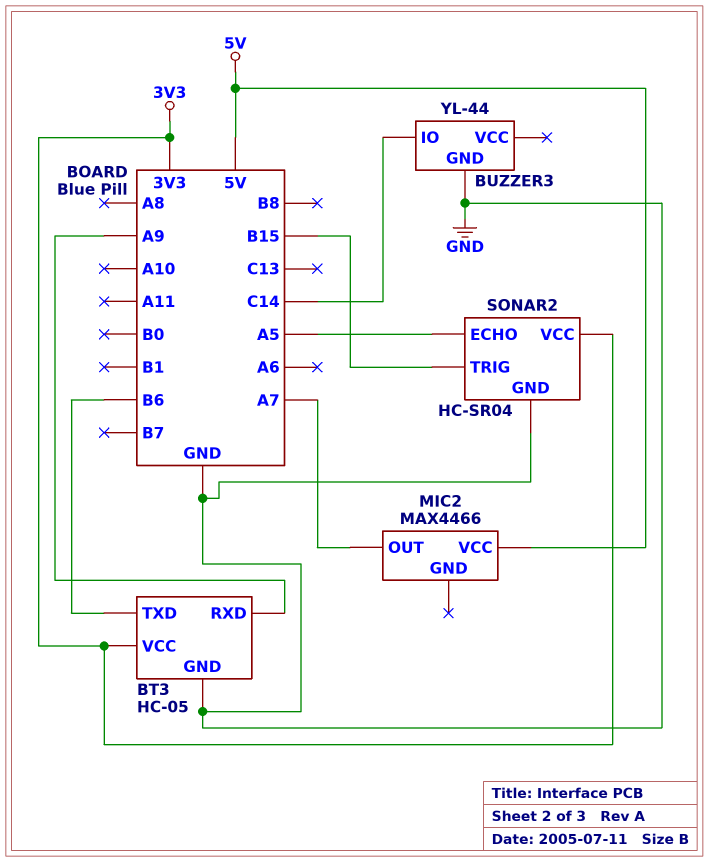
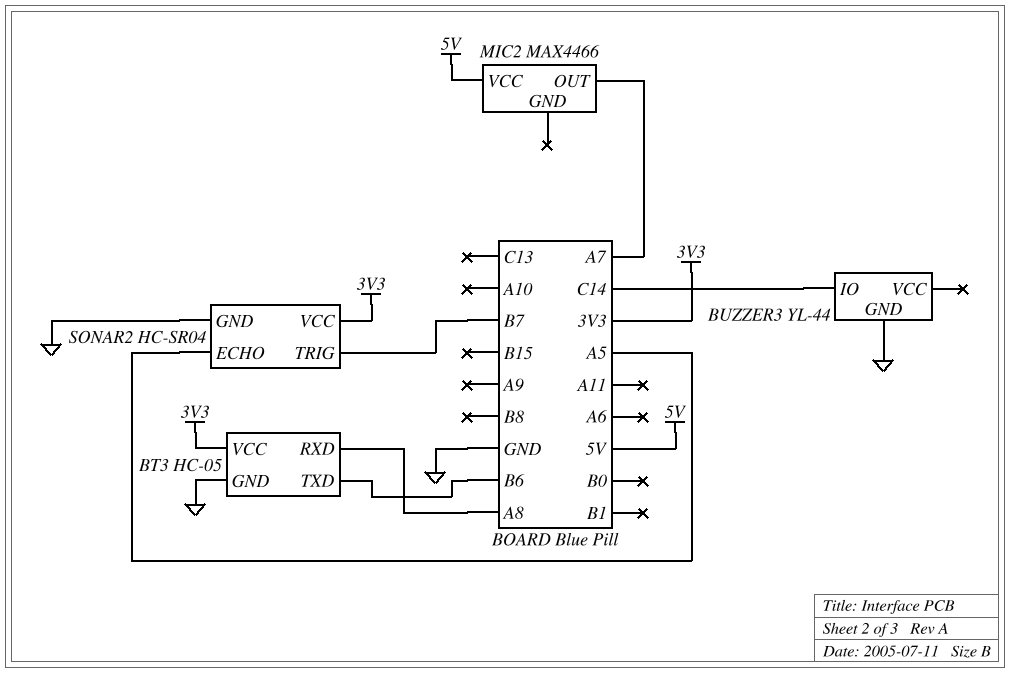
BT3 pin RXD: A9 -> A8
SONAR2 pin TRIG: B15 -> B7

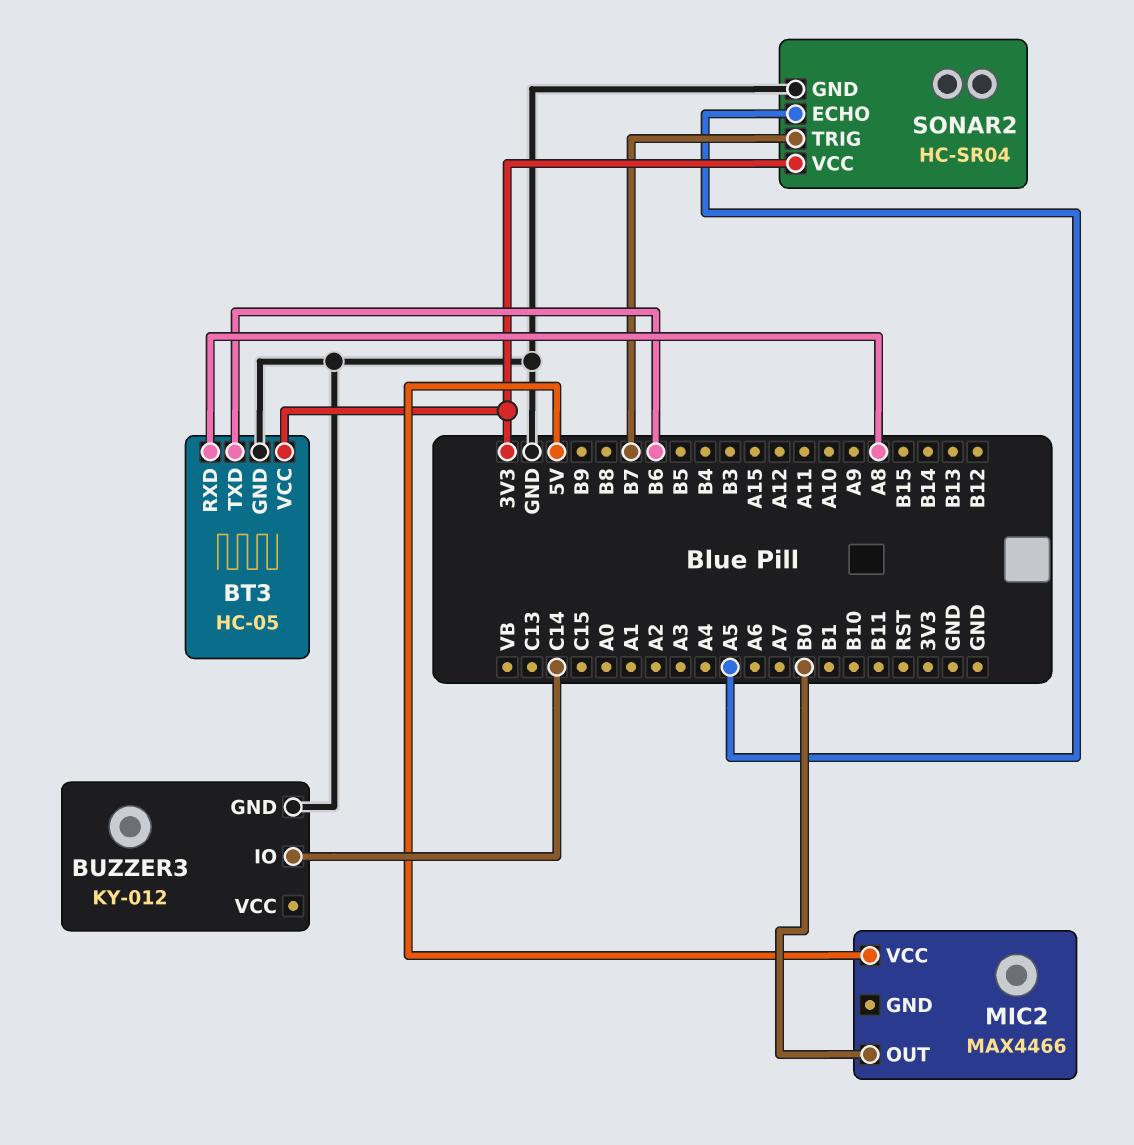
BUZZER3: YL-44 -> KY-012
MIC2 pin OUT: A7 -> B0

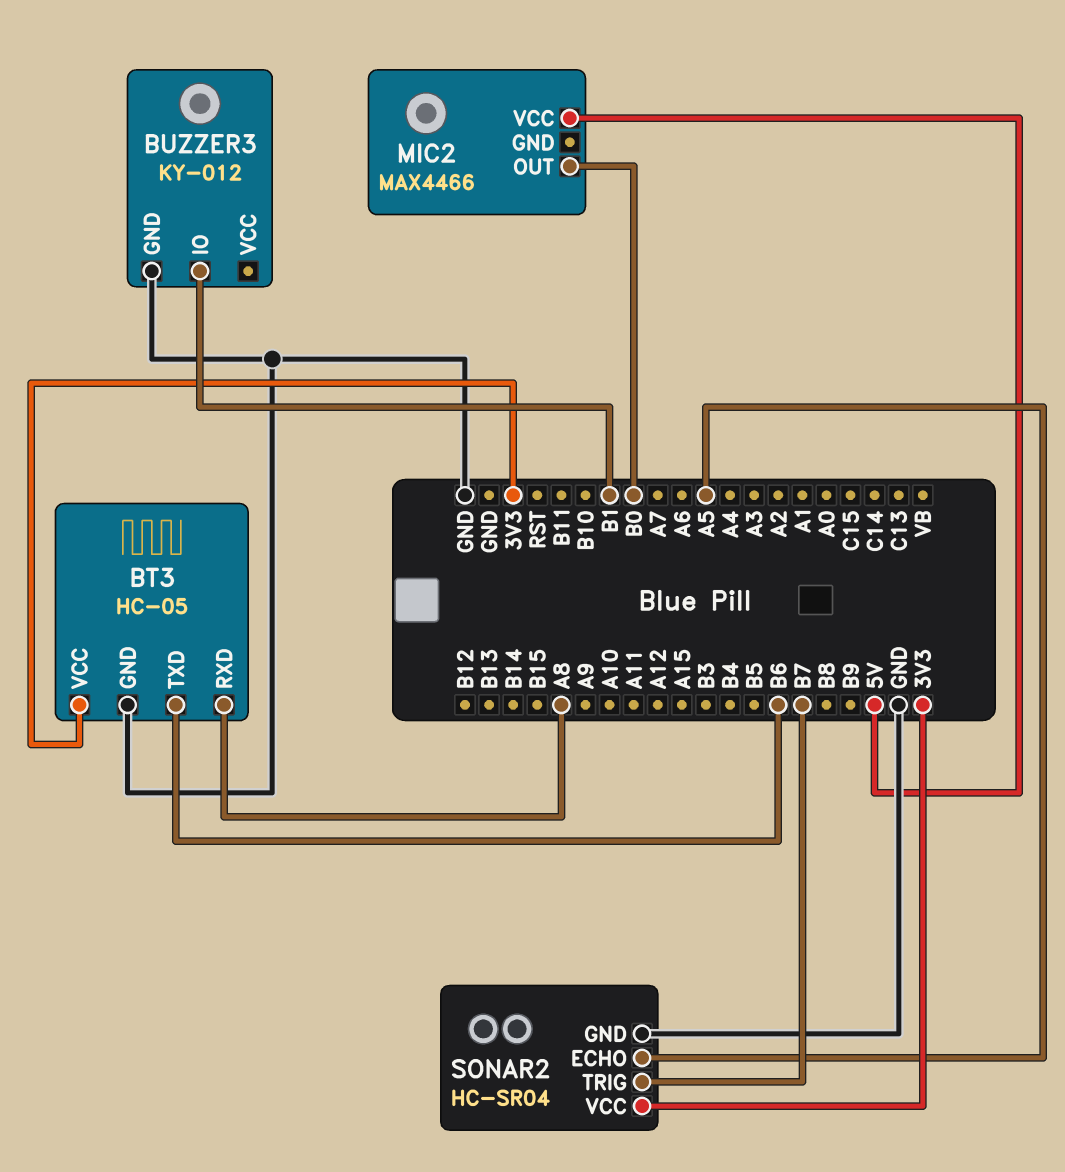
BUZZER3 pin IO: C14 -> B1

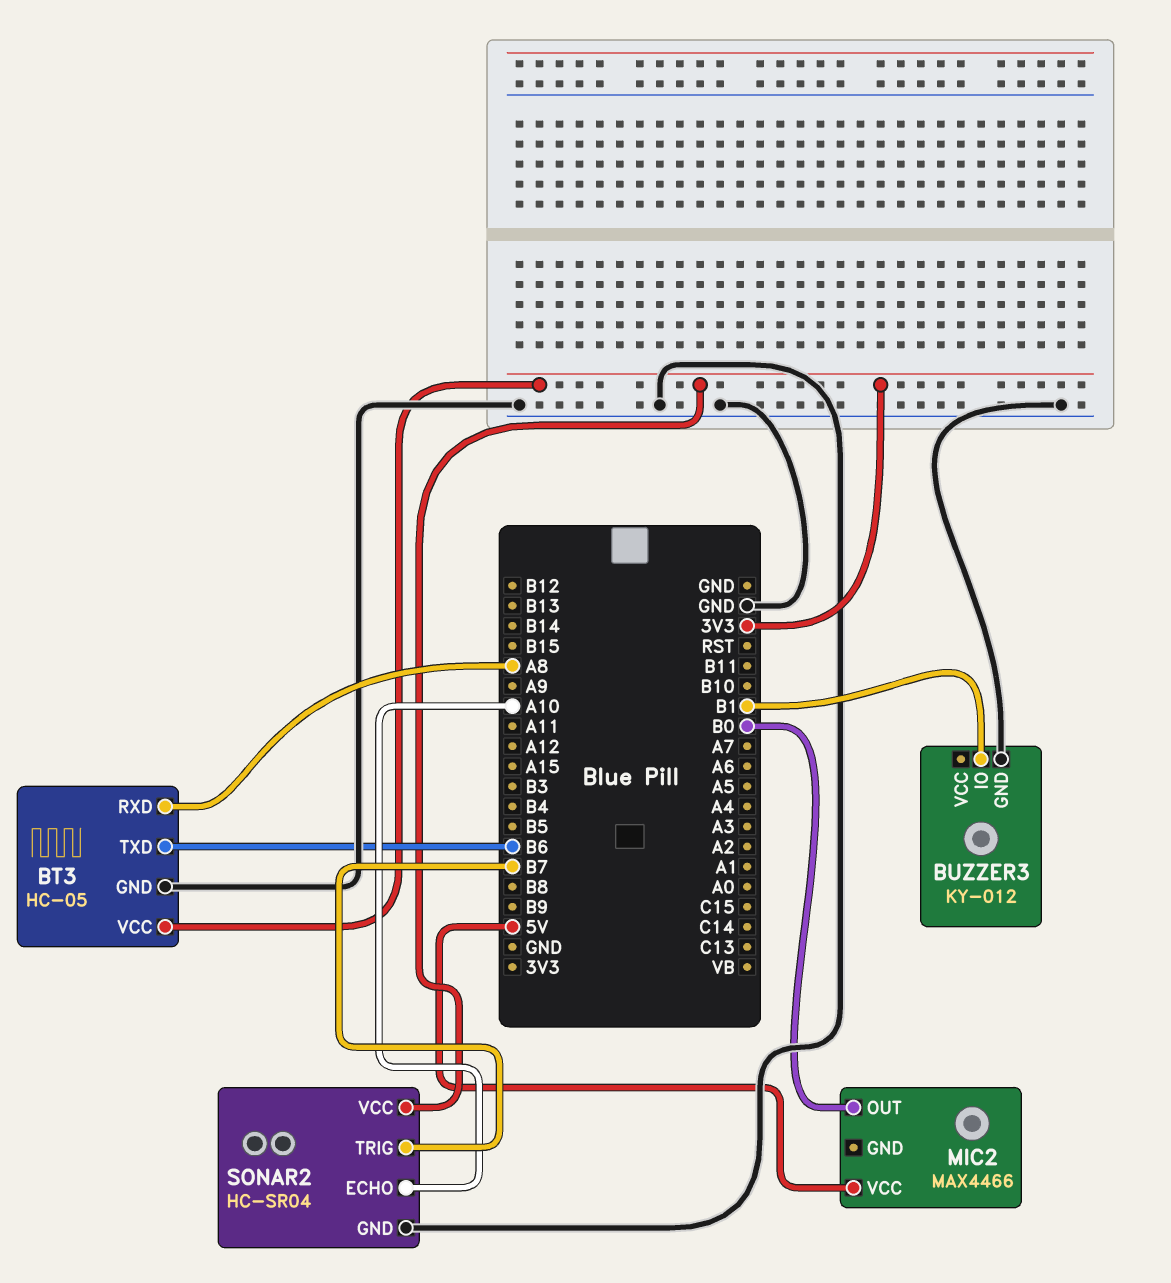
SONAR2 pin ECHO: A5 -> A10

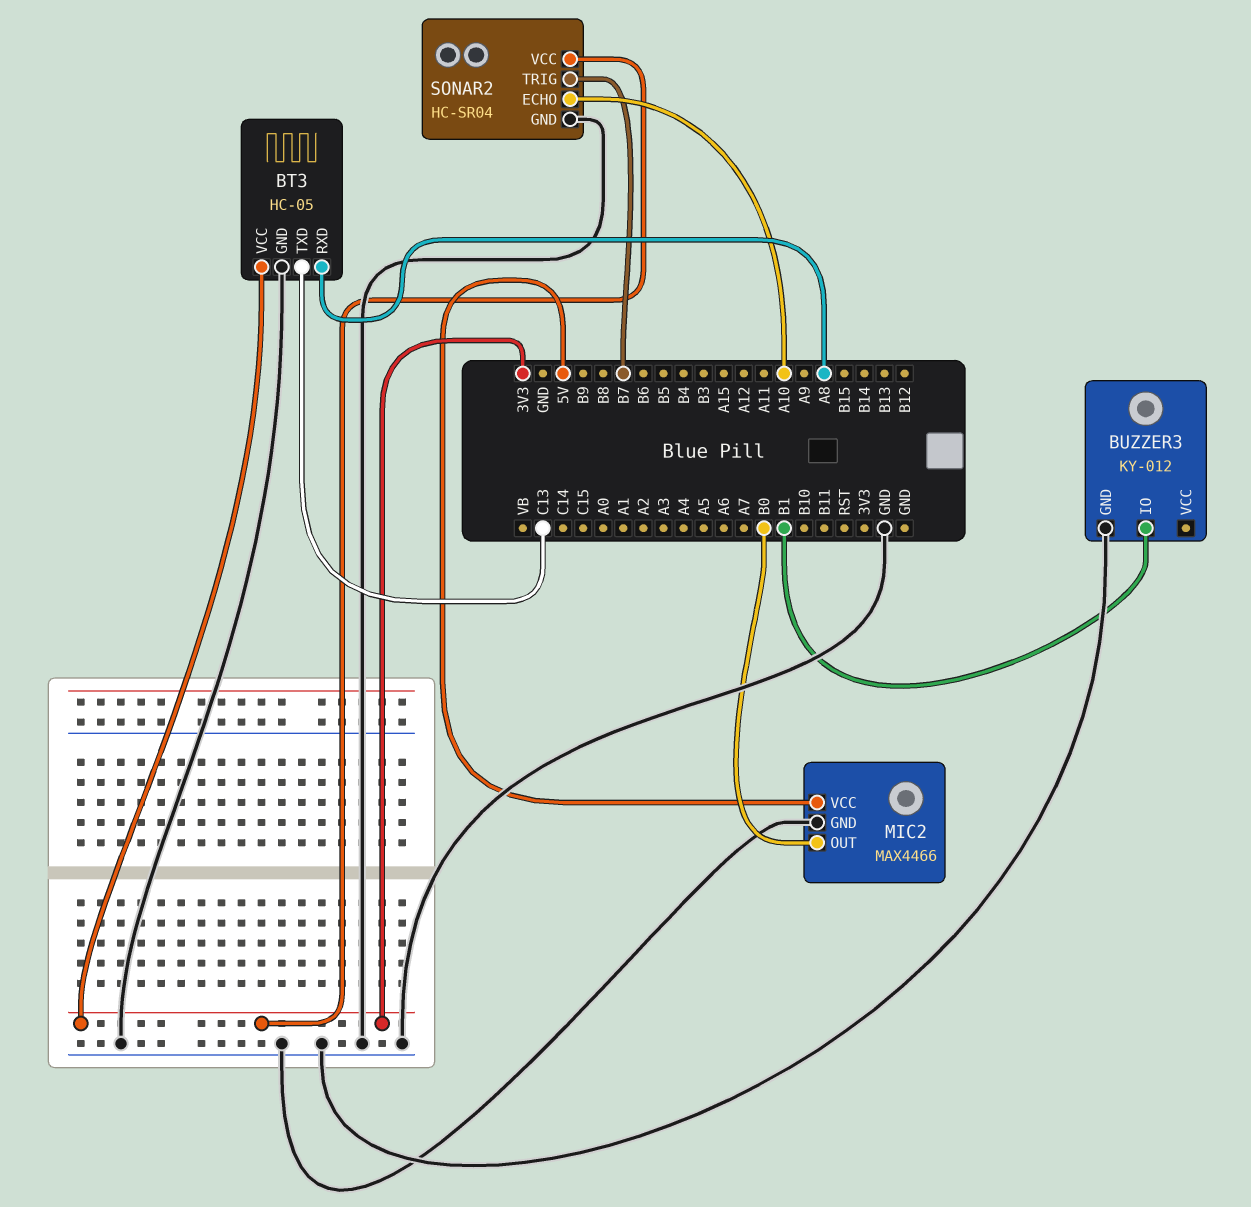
BT3 pin TXD: B6 -> C13
MIC2 pin GND: none -> GND

